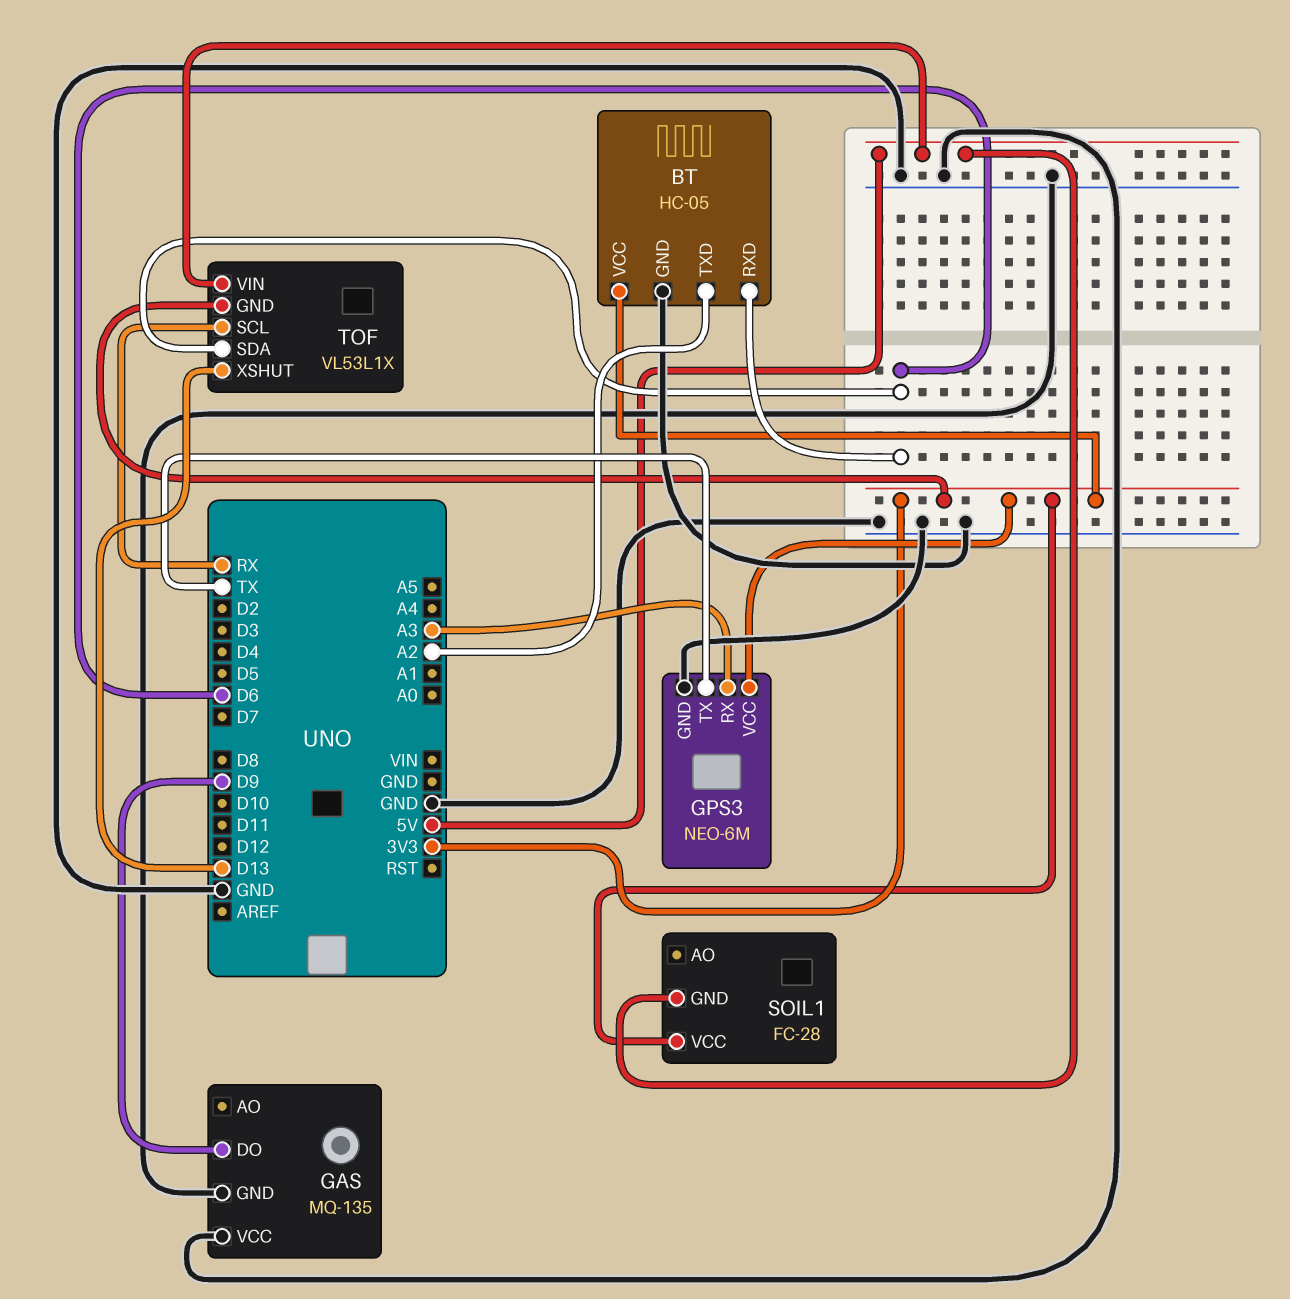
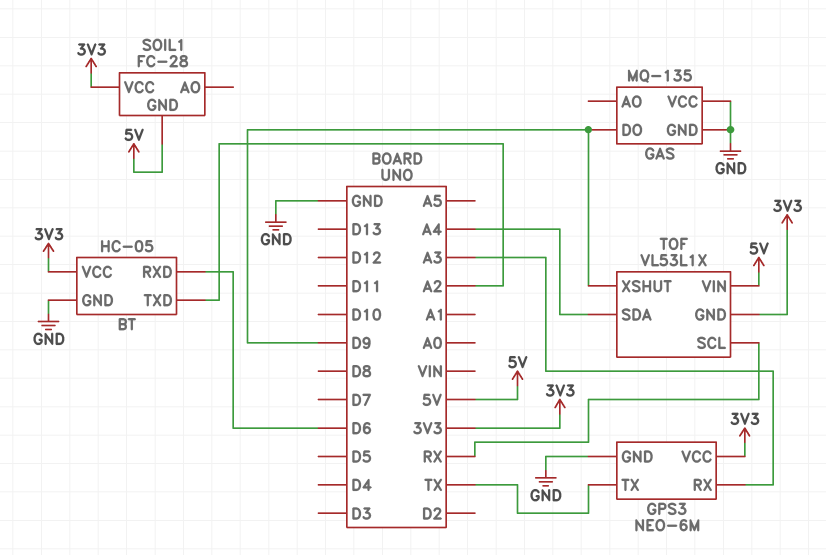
TOF pin SDA: D6 -> A4
TOF pin XSHUT: D13 -> D9

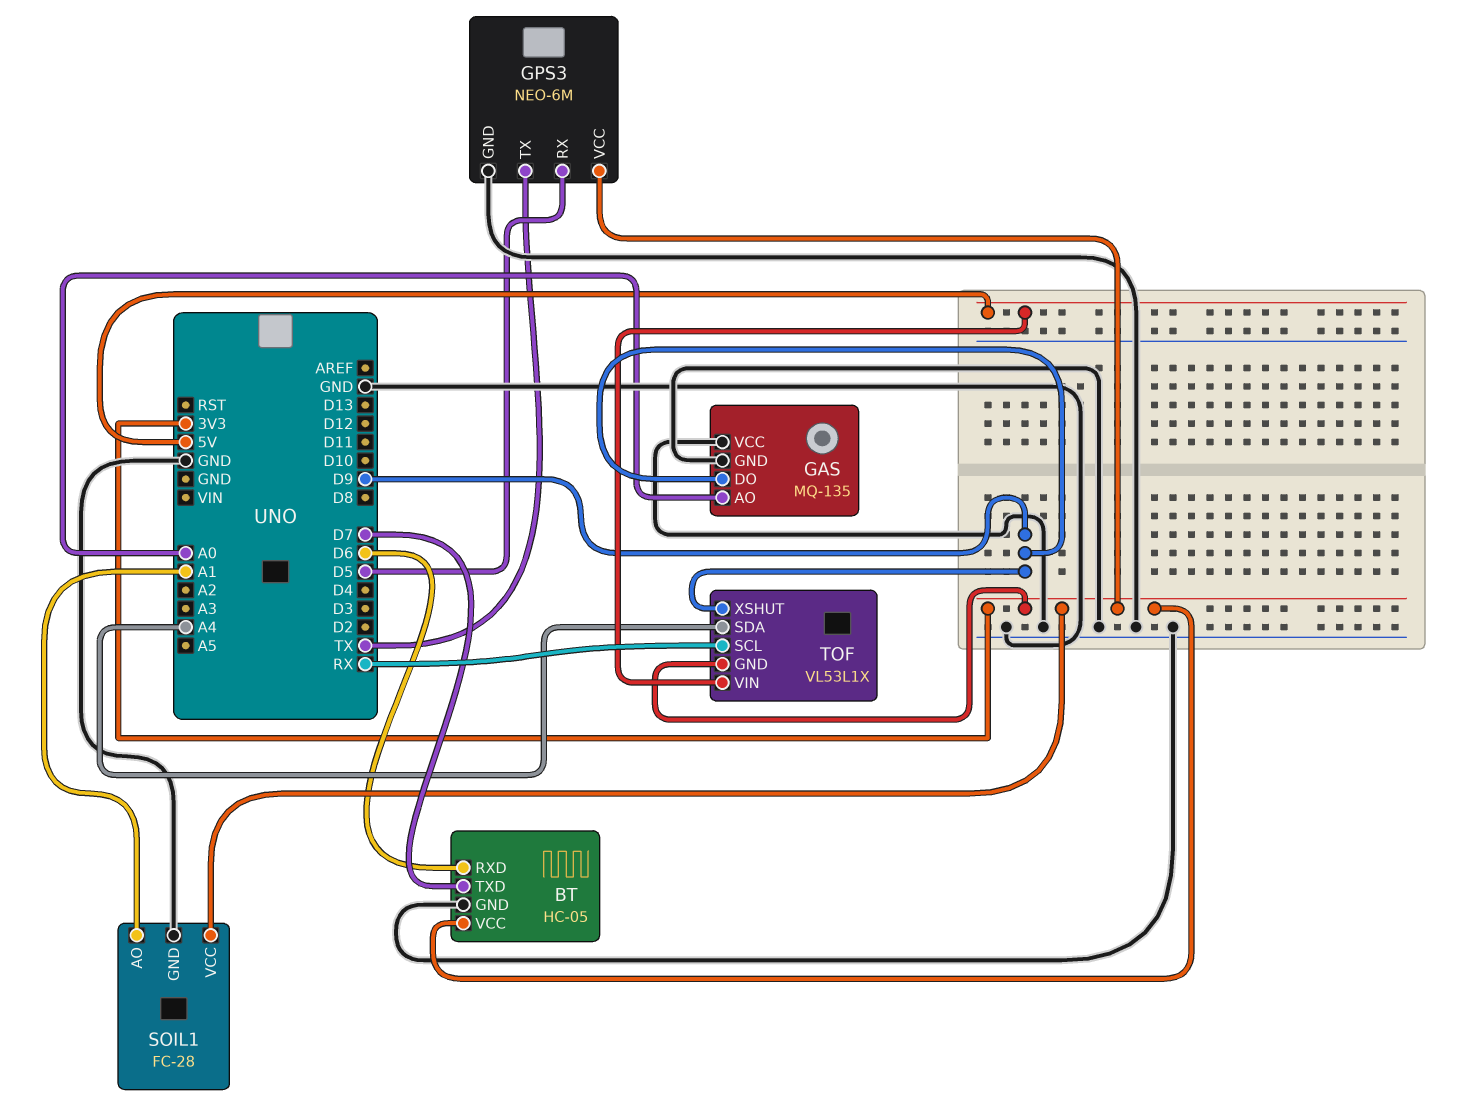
BT pin TXD: A2 -> D7
GAS pin AO: none -> A0
GPS3 pin RX: A3 -> D5
SOIL1 pin AO: none -> A1
SOIL1 pin GND: 5V -> GND

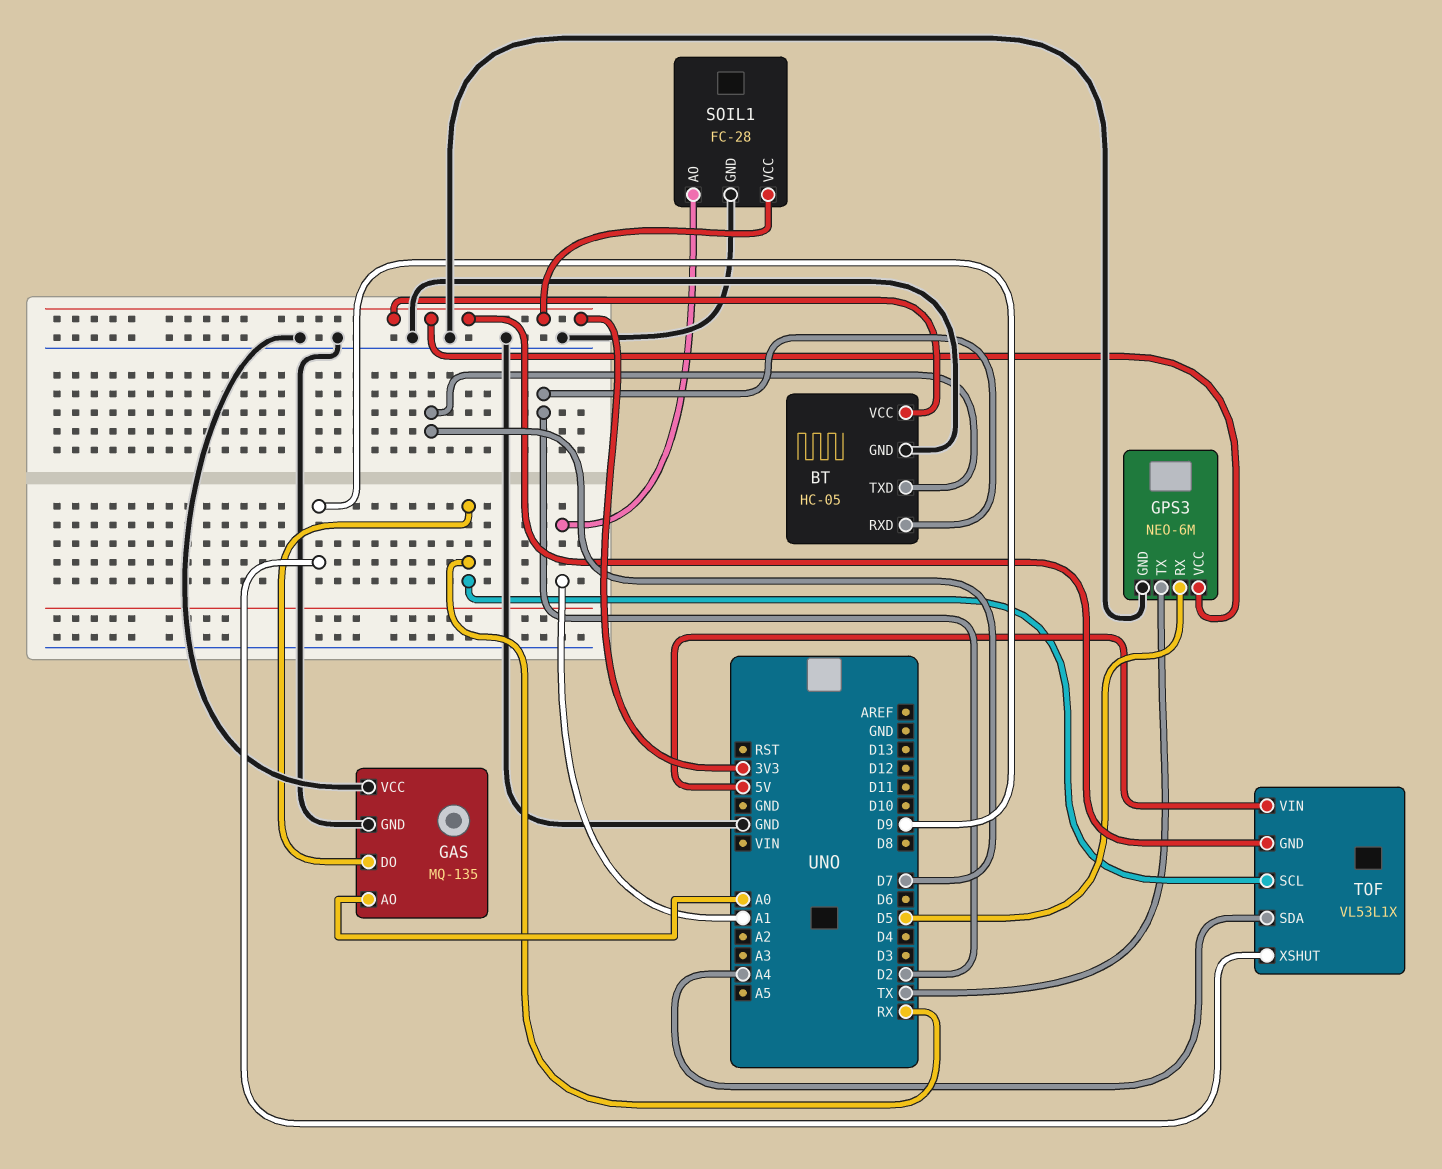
BT pin RXD: D6 -> D2
GAS pin DO: D9 -> RX

